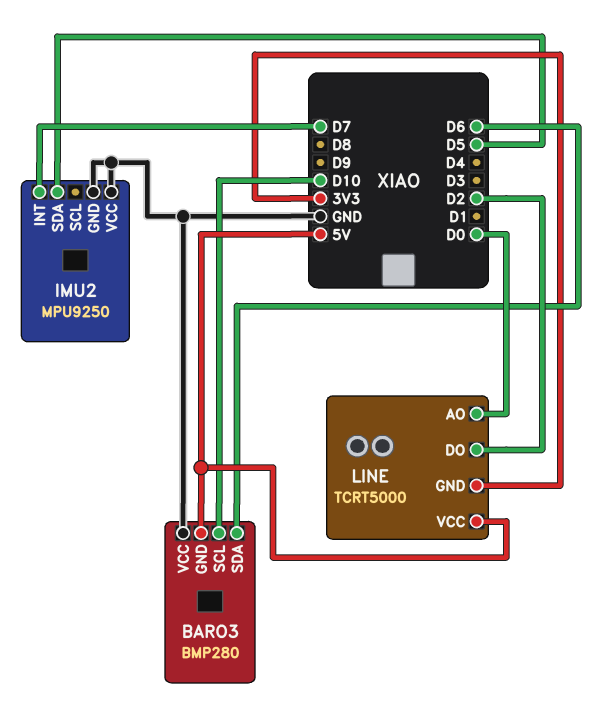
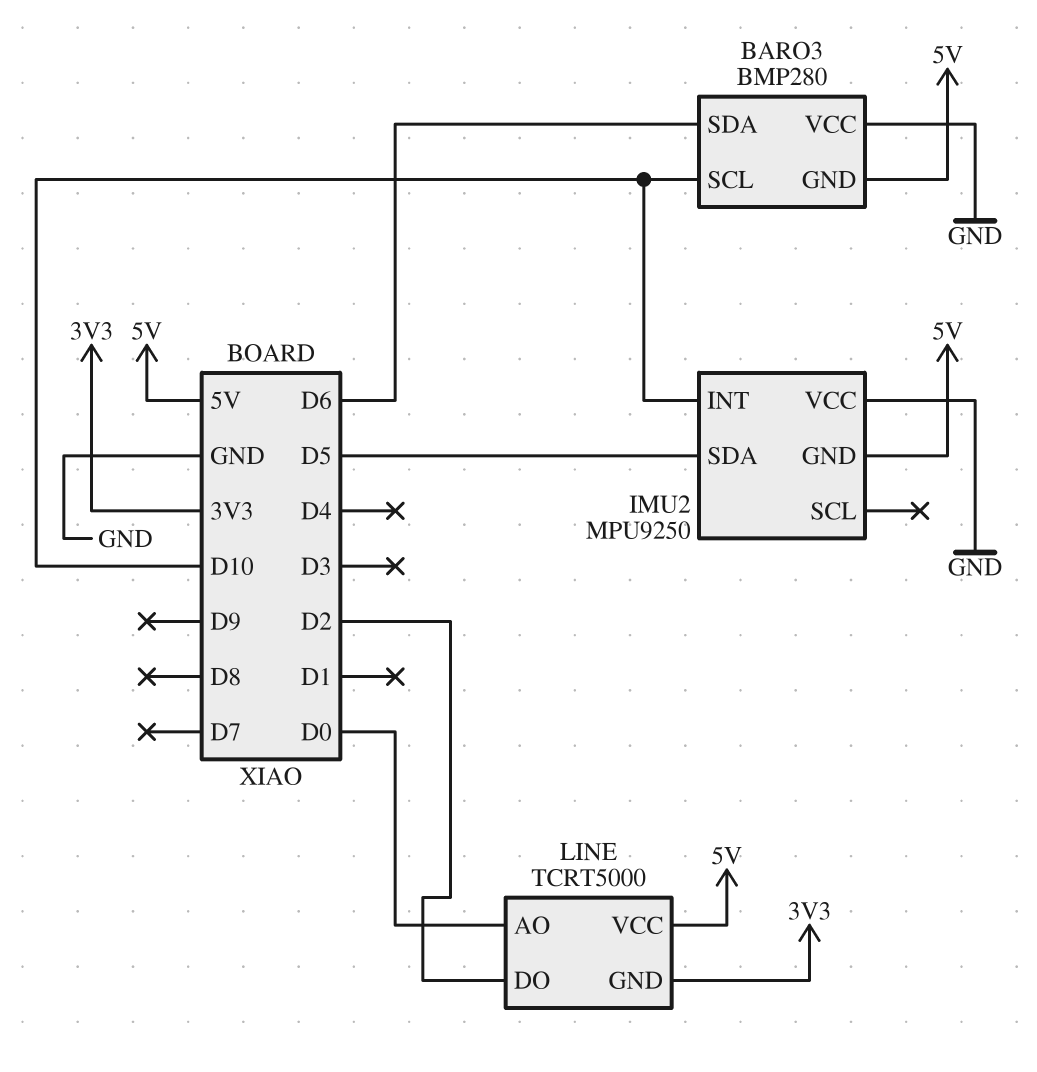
IMU2 pin GND: GND -> 5V
IMU2 pin INT: D7 -> D10

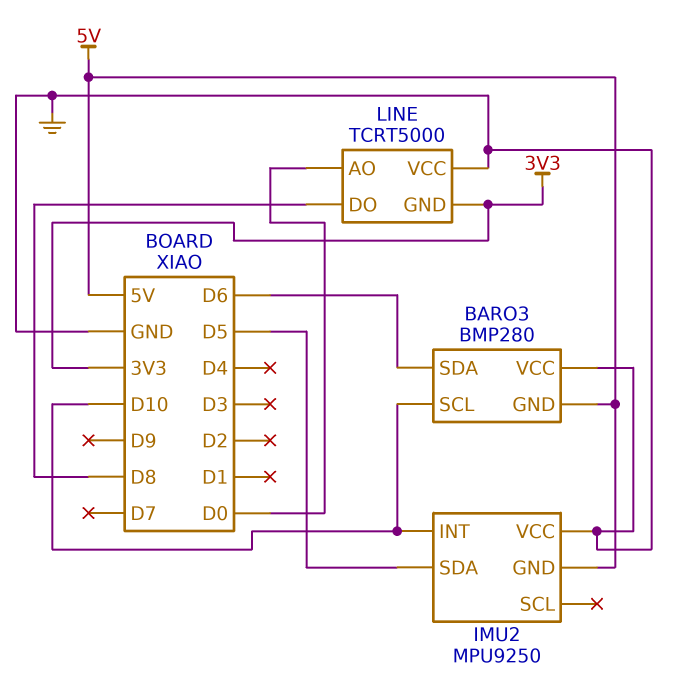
LINE pin DO: D2 -> D8
LINE pin VCC: 5V -> GND

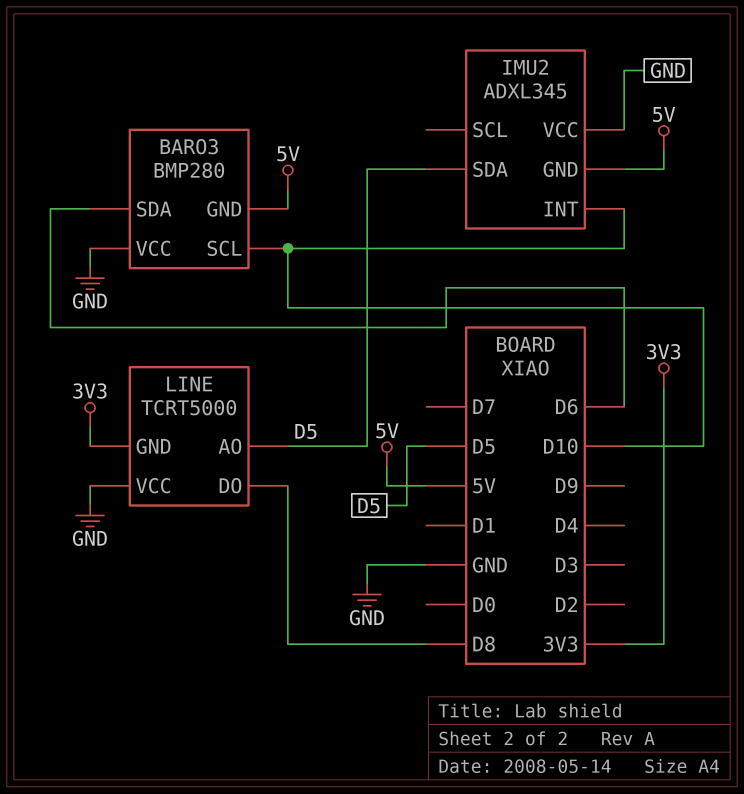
IMU2: MPU9250 -> ADXL345
LINE pin AO: D0 -> D5

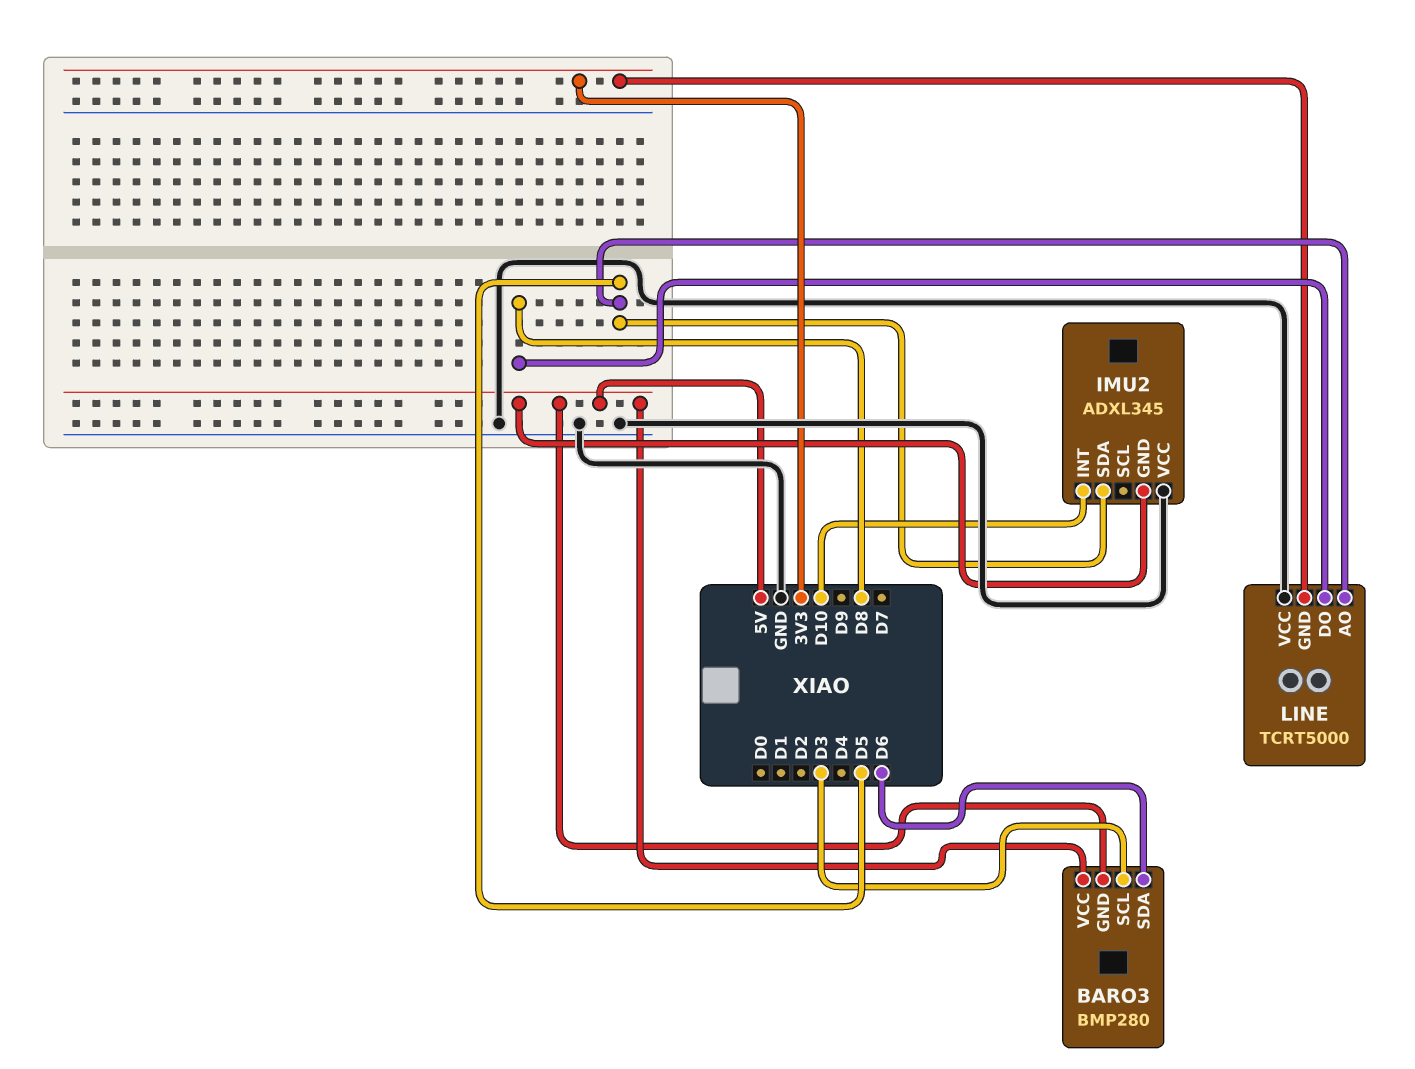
BARO3 pin SCL: D10 -> D3
BARO3 pin VCC: GND -> 5V

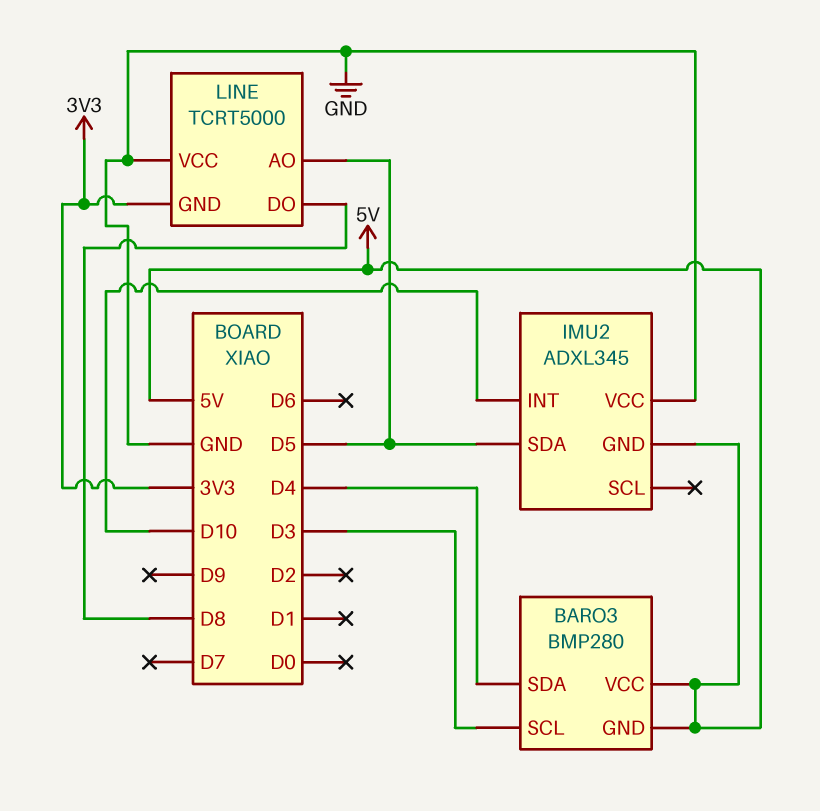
BARO3 pin SDA: D6 -> D4

